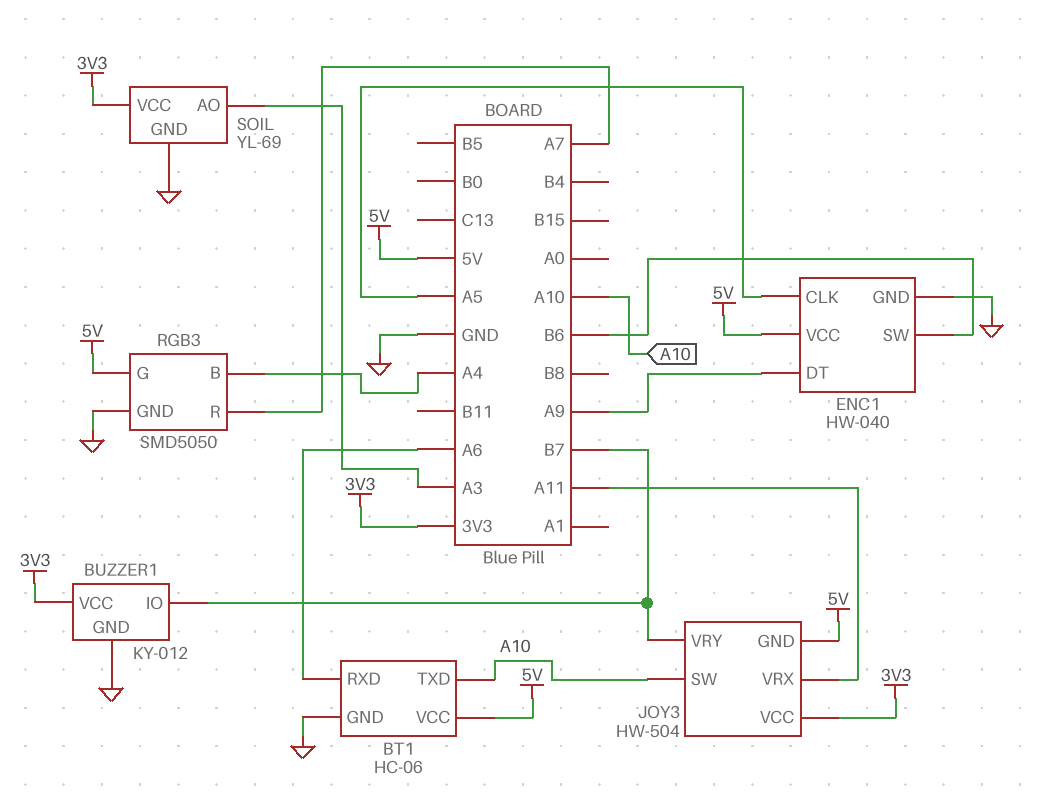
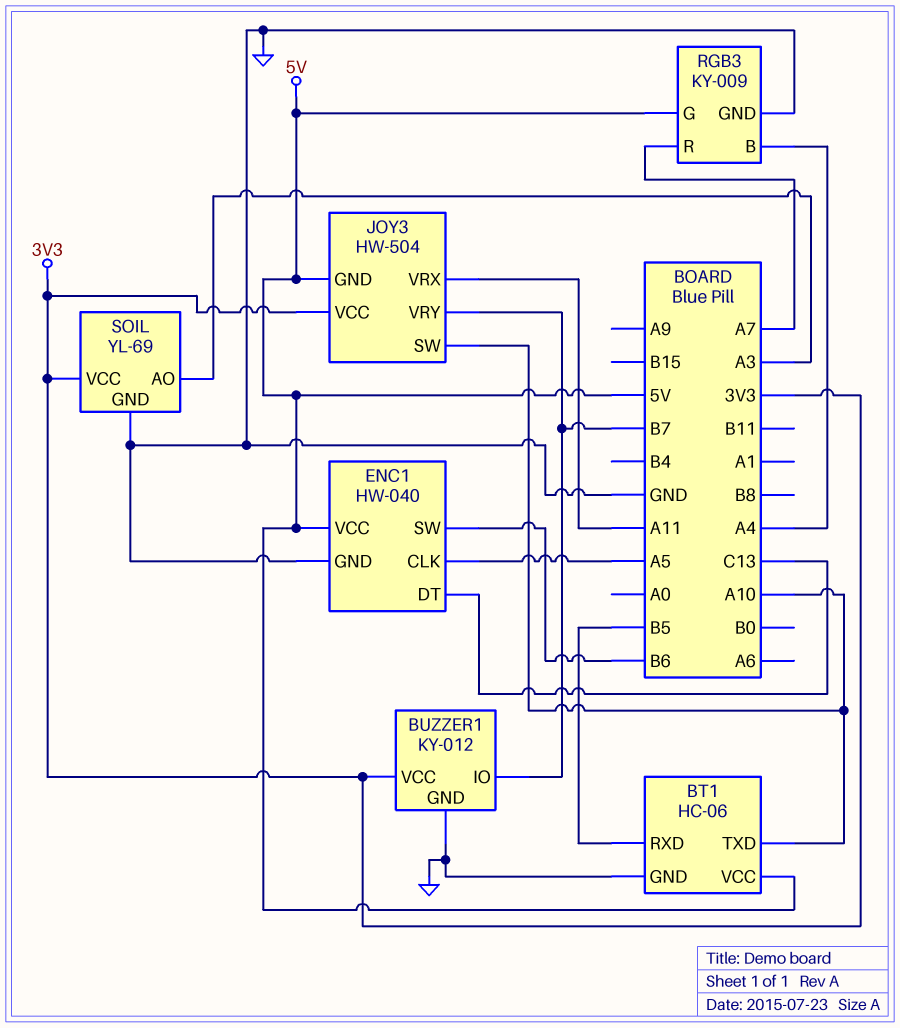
BT1 pin RXD: A6 -> B5
ENC1 pin DT: A9 -> C13
RGB3: SMD5050 -> KY-009

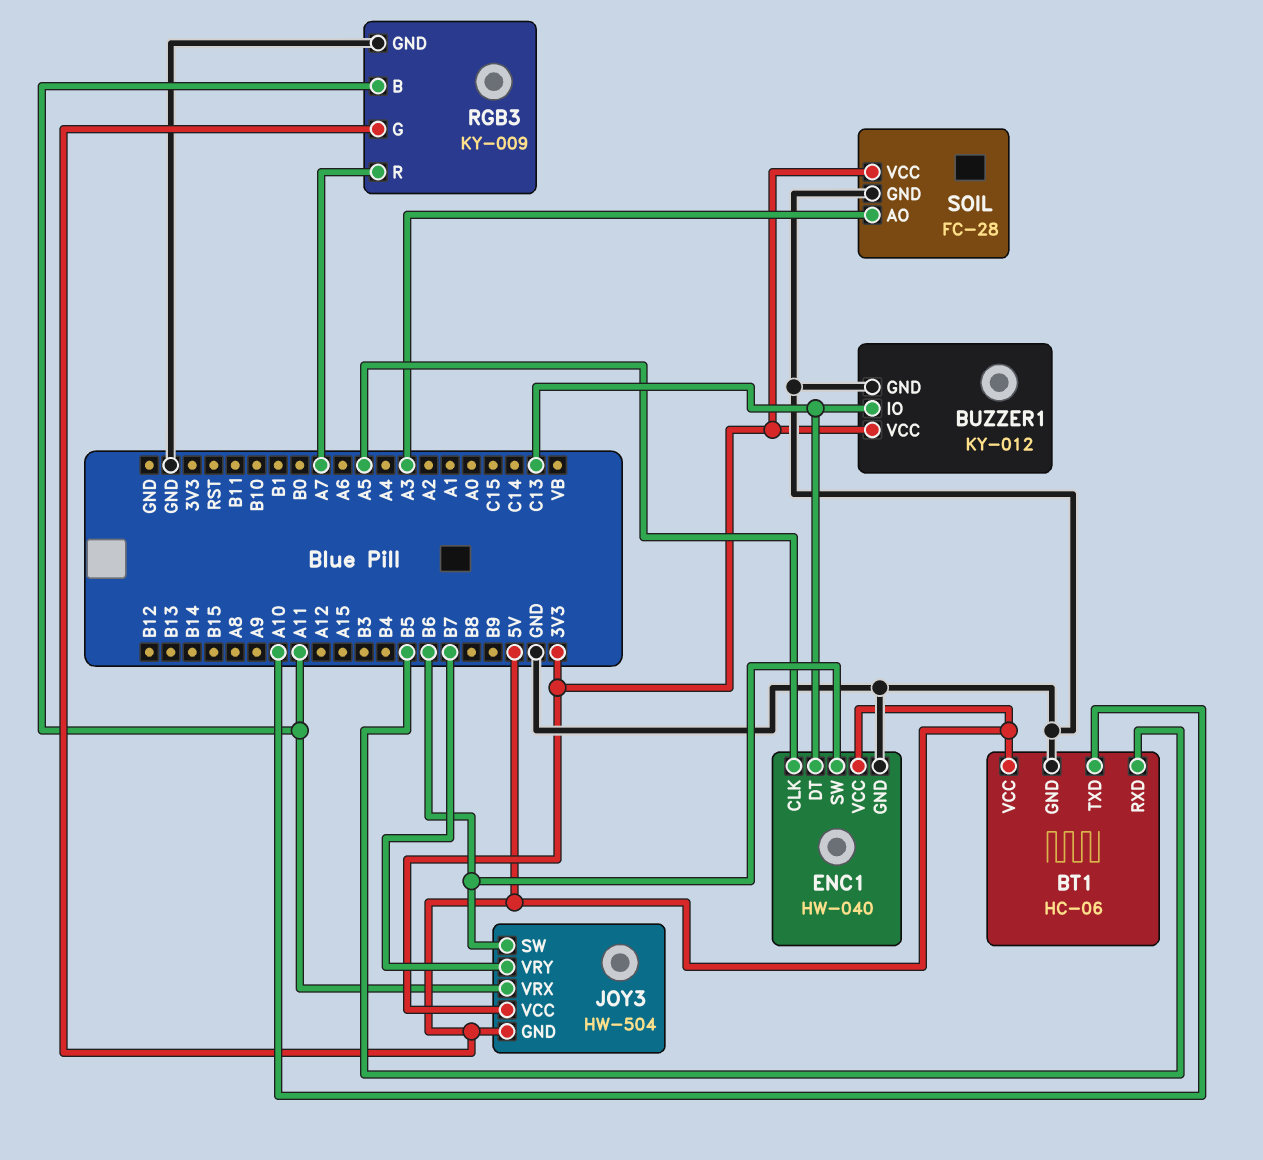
BUZZER1 pin IO: B7 -> C13
JOY3 pin SW: A10 -> B6
RGB3 pin B: A4 -> A11
SOIL: YL-69 -> FC-28

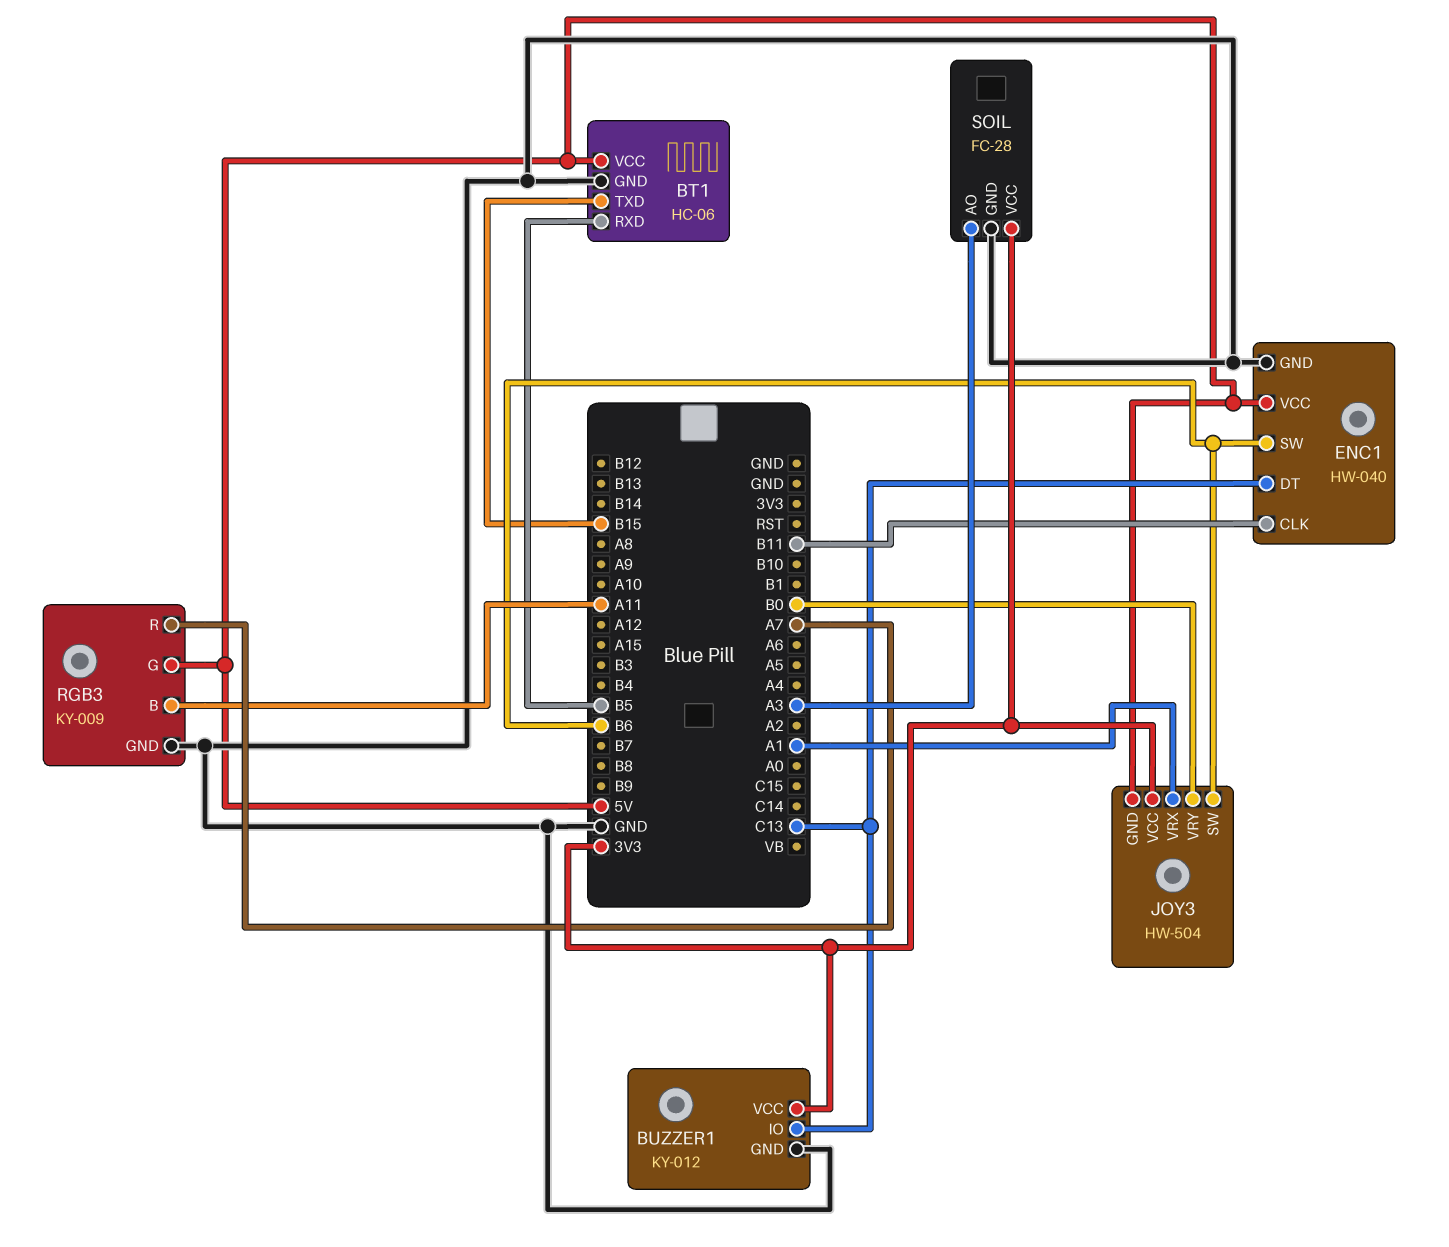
BT1 pin TXD: A10 -> B15
ENC1 pin CLK: A5 -> B11
JOY3 pin VRX: A11 -> A1
JOY3 pin VRY: B7 -> B0

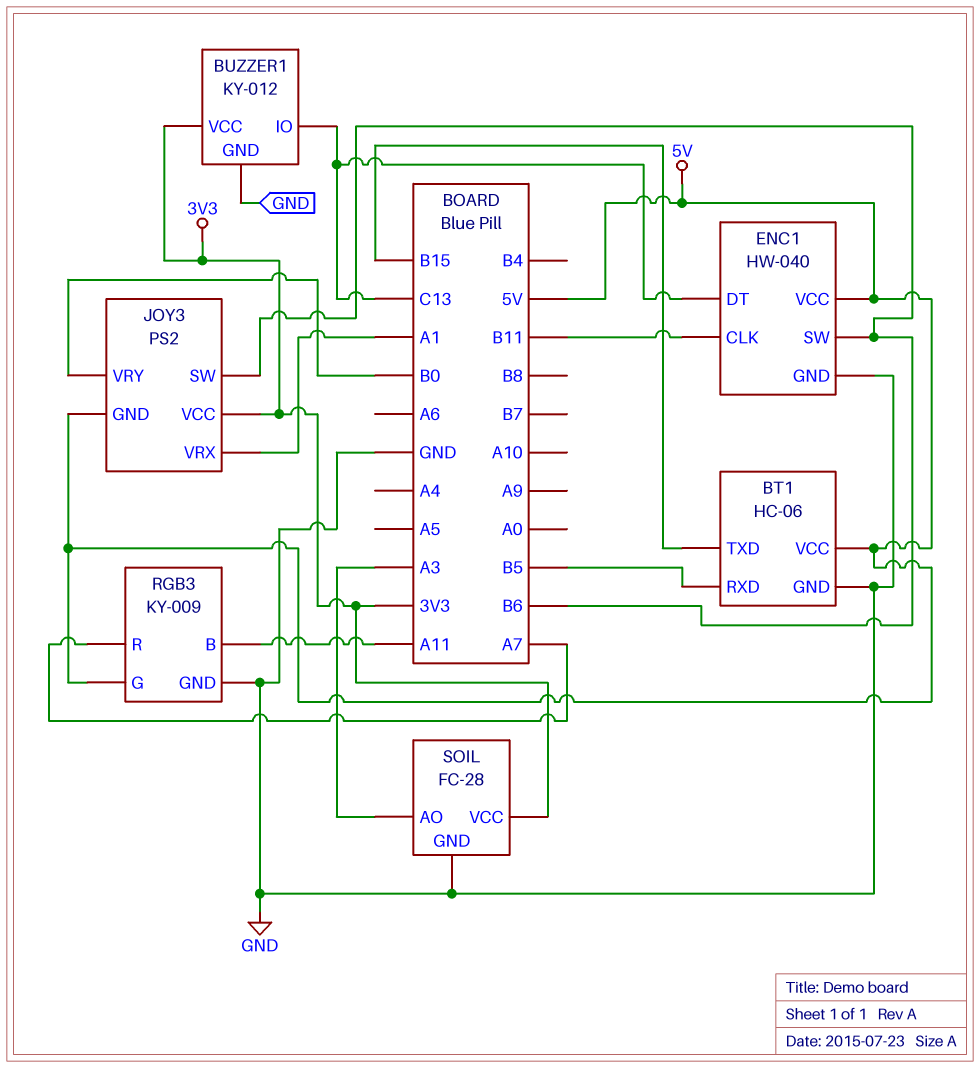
JOY3: HW-504 -> PS2

